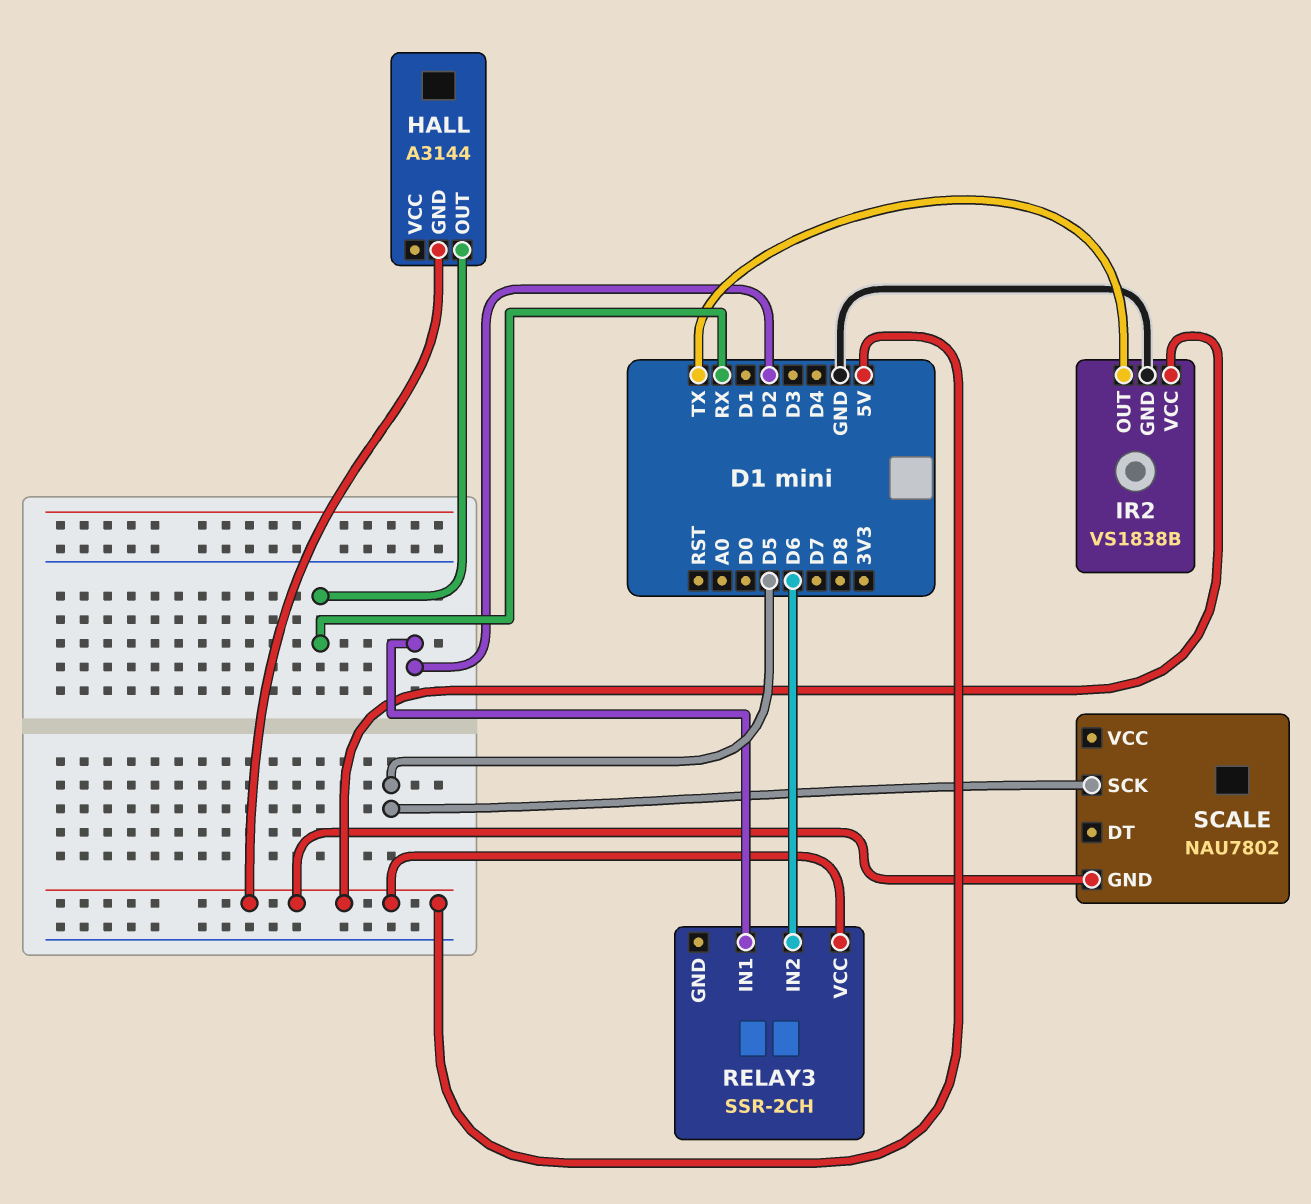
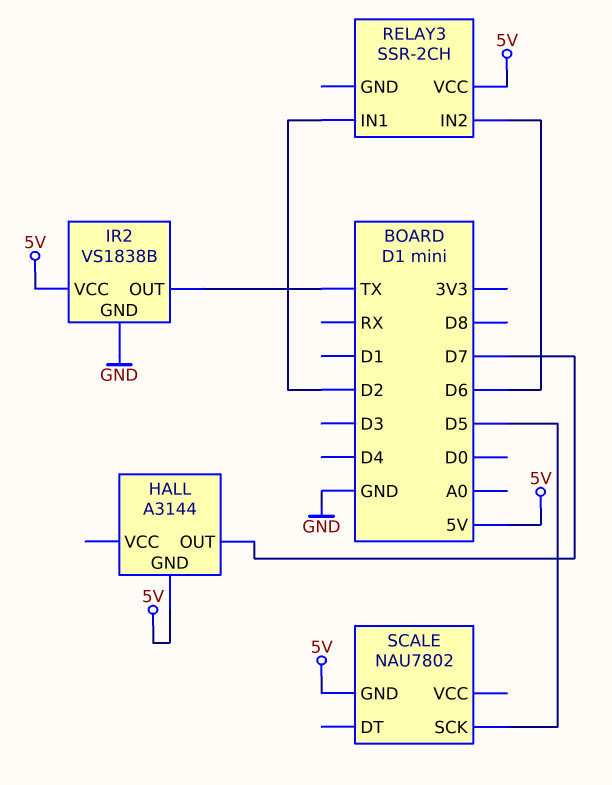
HALL pin OUT: RX -> D7

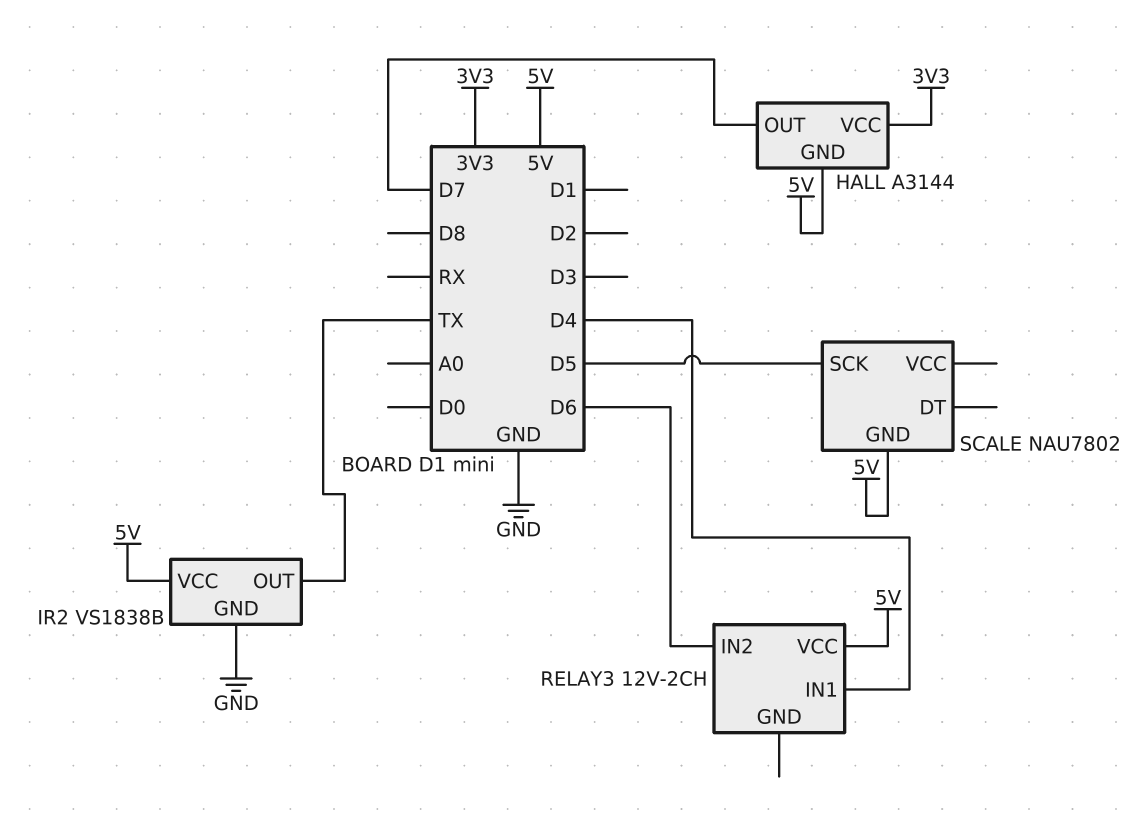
HALL pin VCC: none -> 3V3
RELAY3: SSR-2CH -> 12V-2CH
RELAY3 pin IN1: D2 -> D4

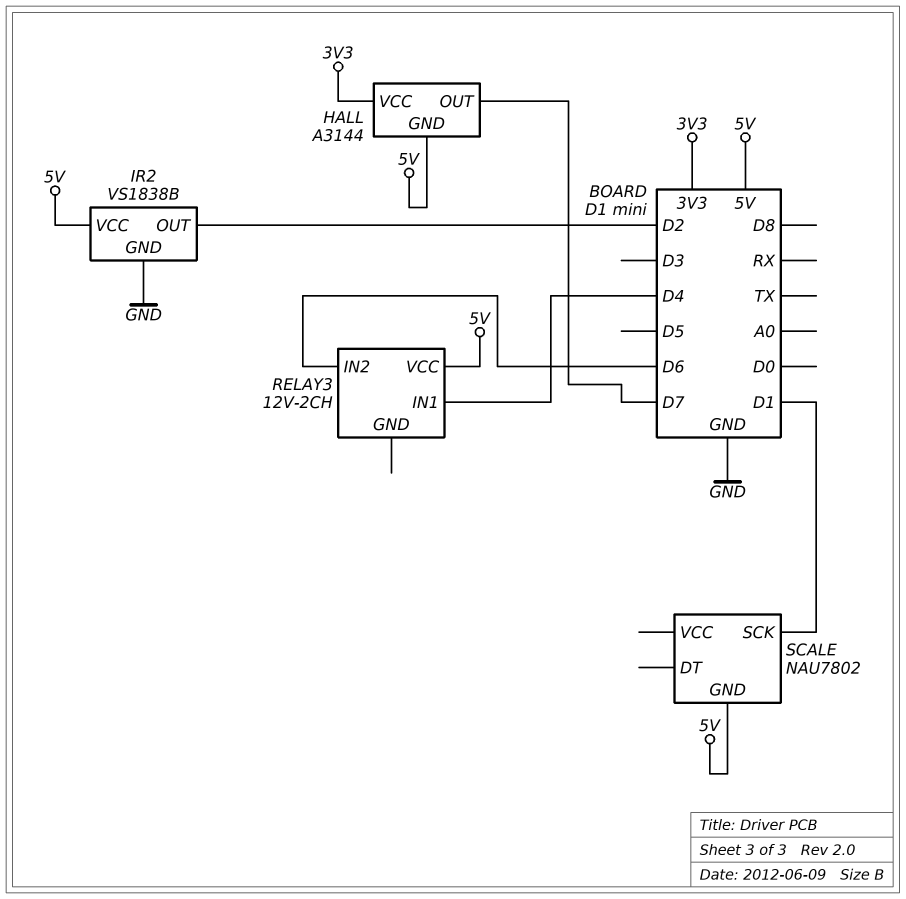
IR2 pin OUT: TX -> D2
SCALE pin SCK: D5 -> D1

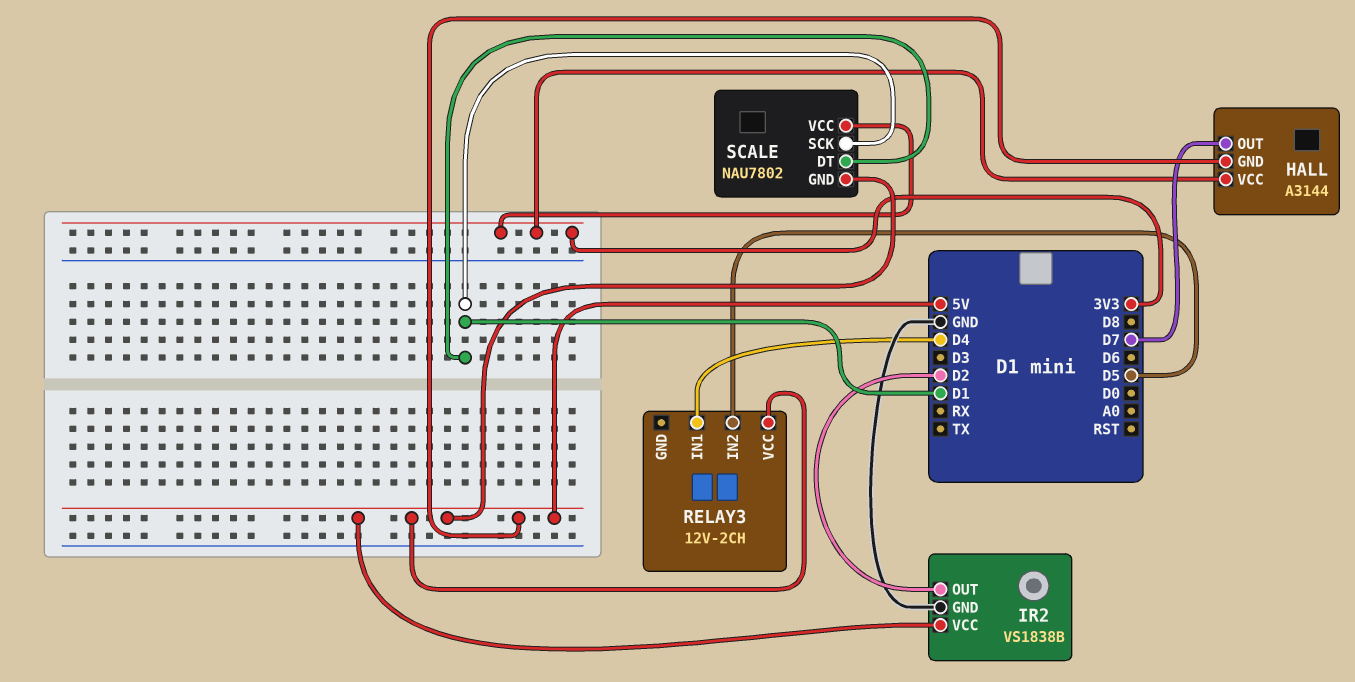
RELAY3 pin IN2: D6 -> D5
SCALE pin DT: none -> D1
SCALE pin VCC: none -> 3V3

